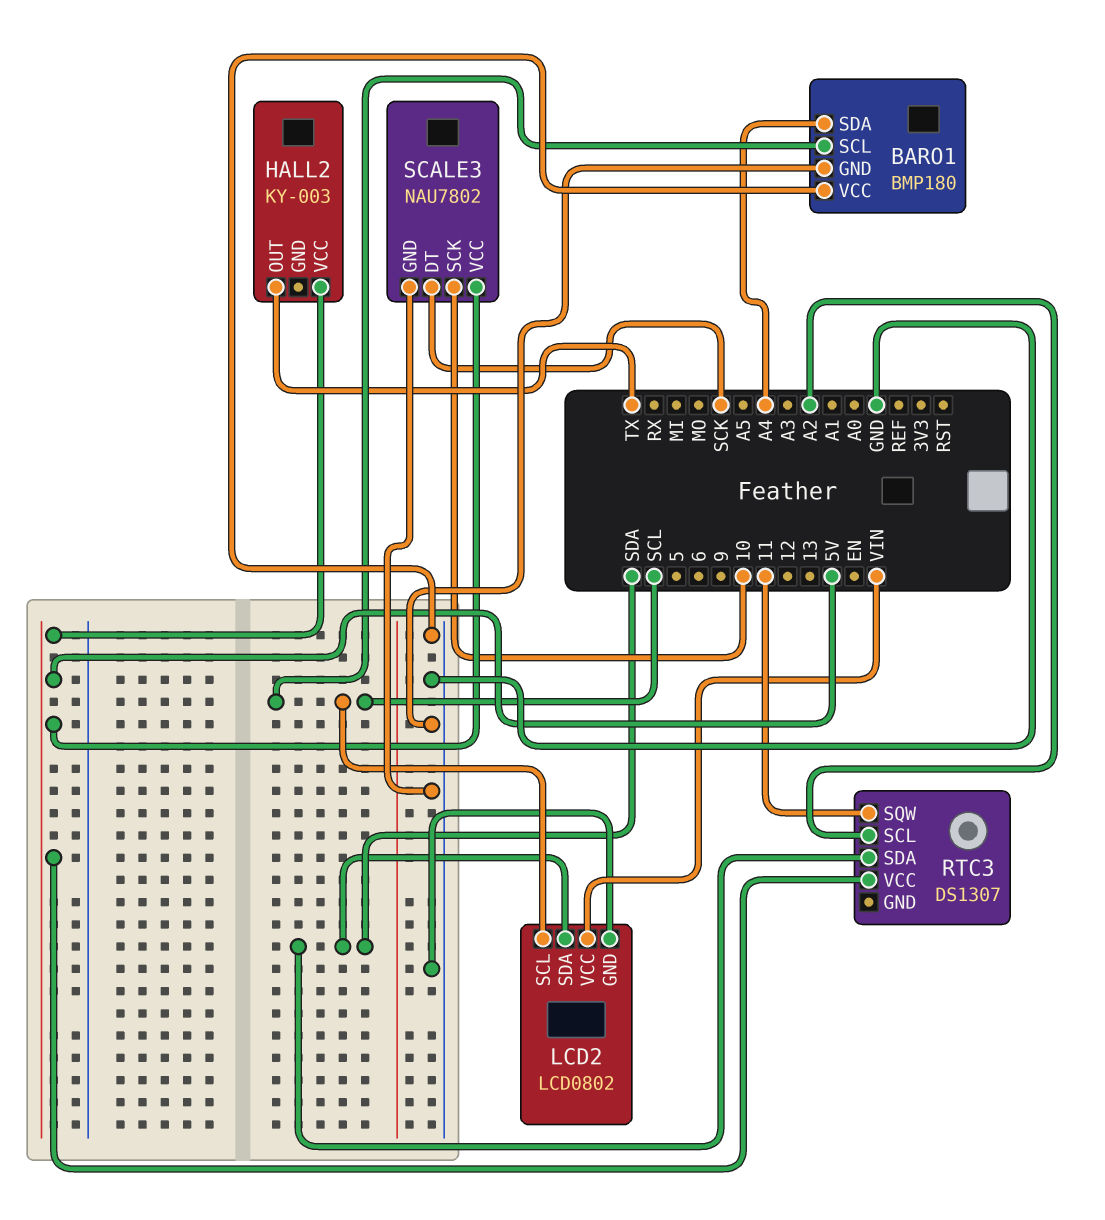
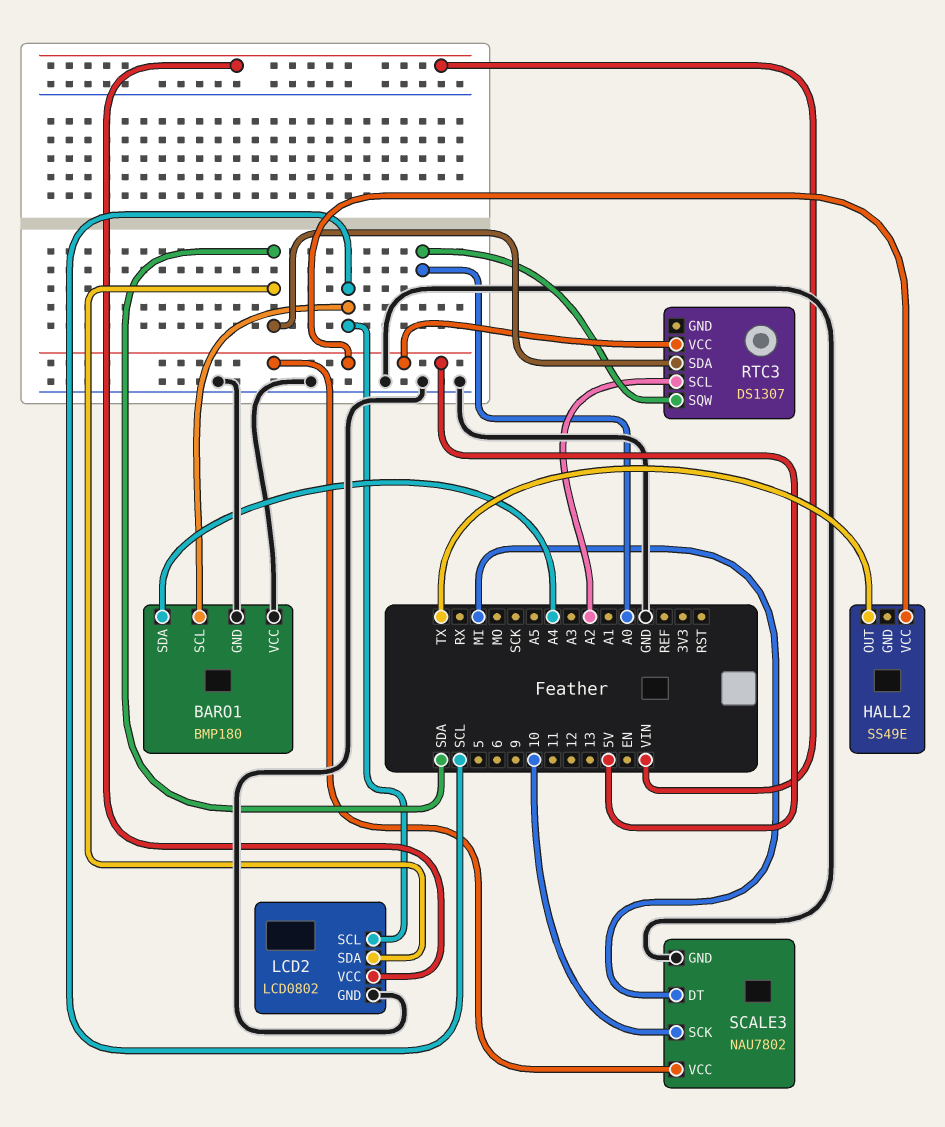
HALL2: KY-003 -> SS49E
RTC3 pin SQW: 11 -> A0
SCALE3 pin DT: SCK -> MI

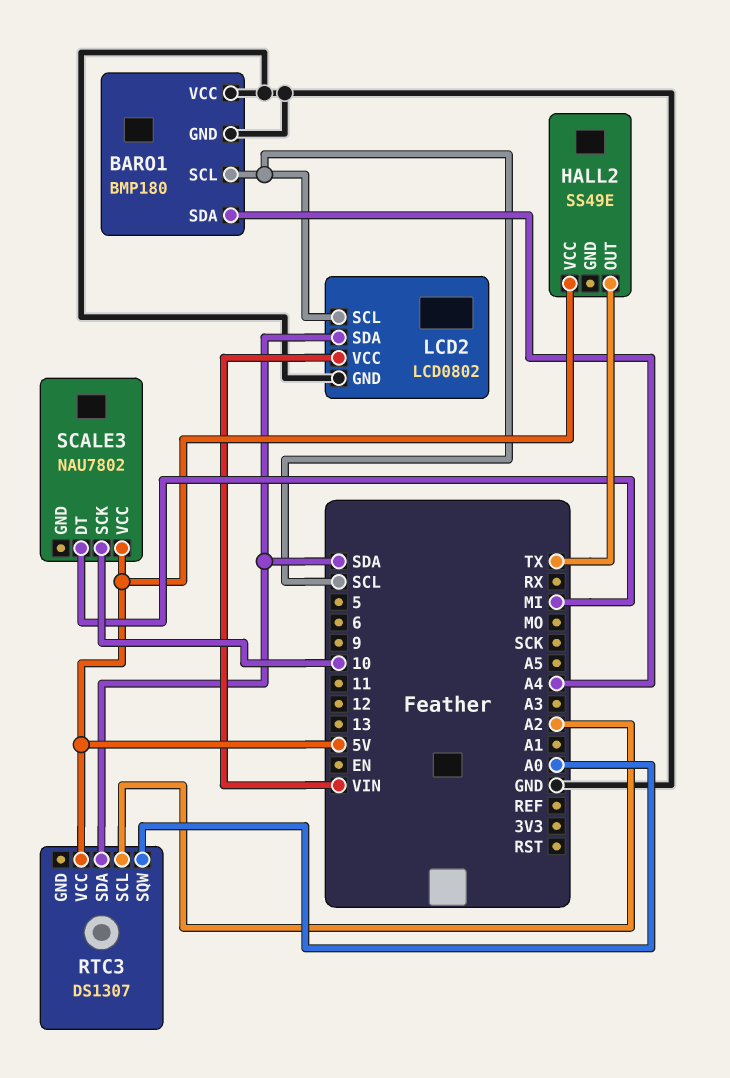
SCALE3 pin GND: GND -> none

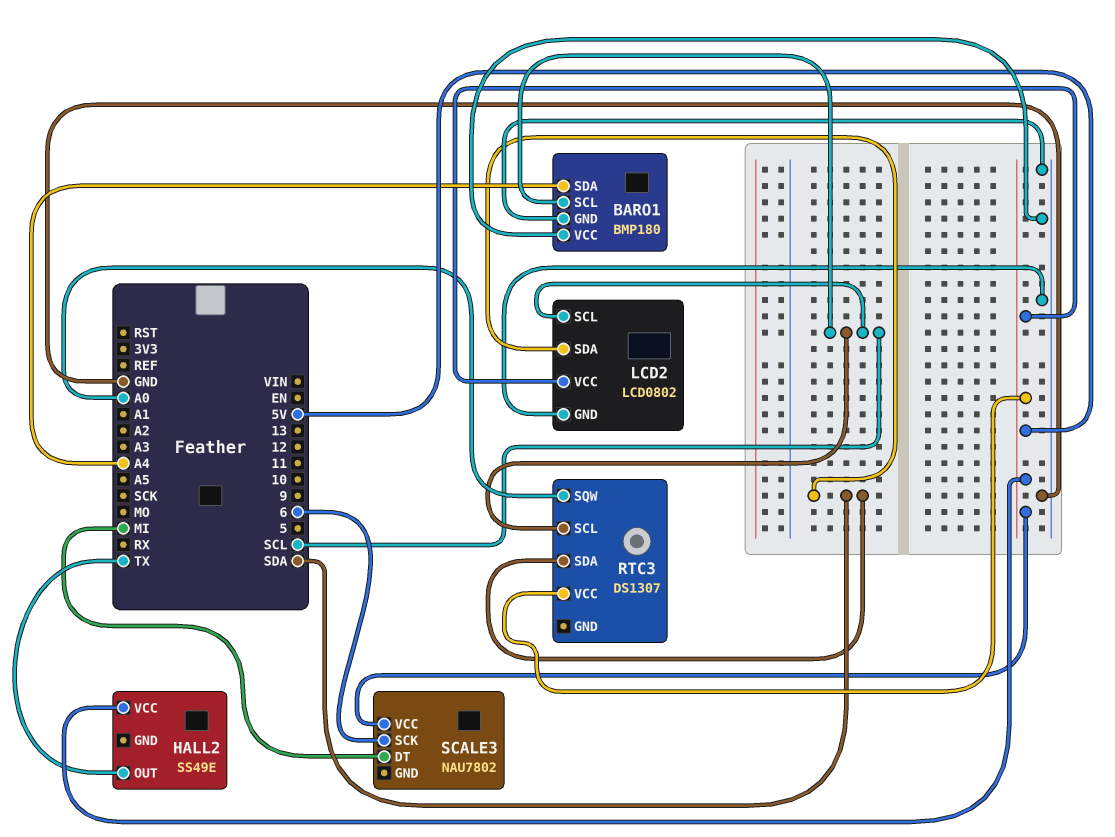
LCD2 pin VCC: VIN -> 5V
RTC3 pin SCL: A2 -> SCL
SCALE3 pin SCK: 10 -> 6

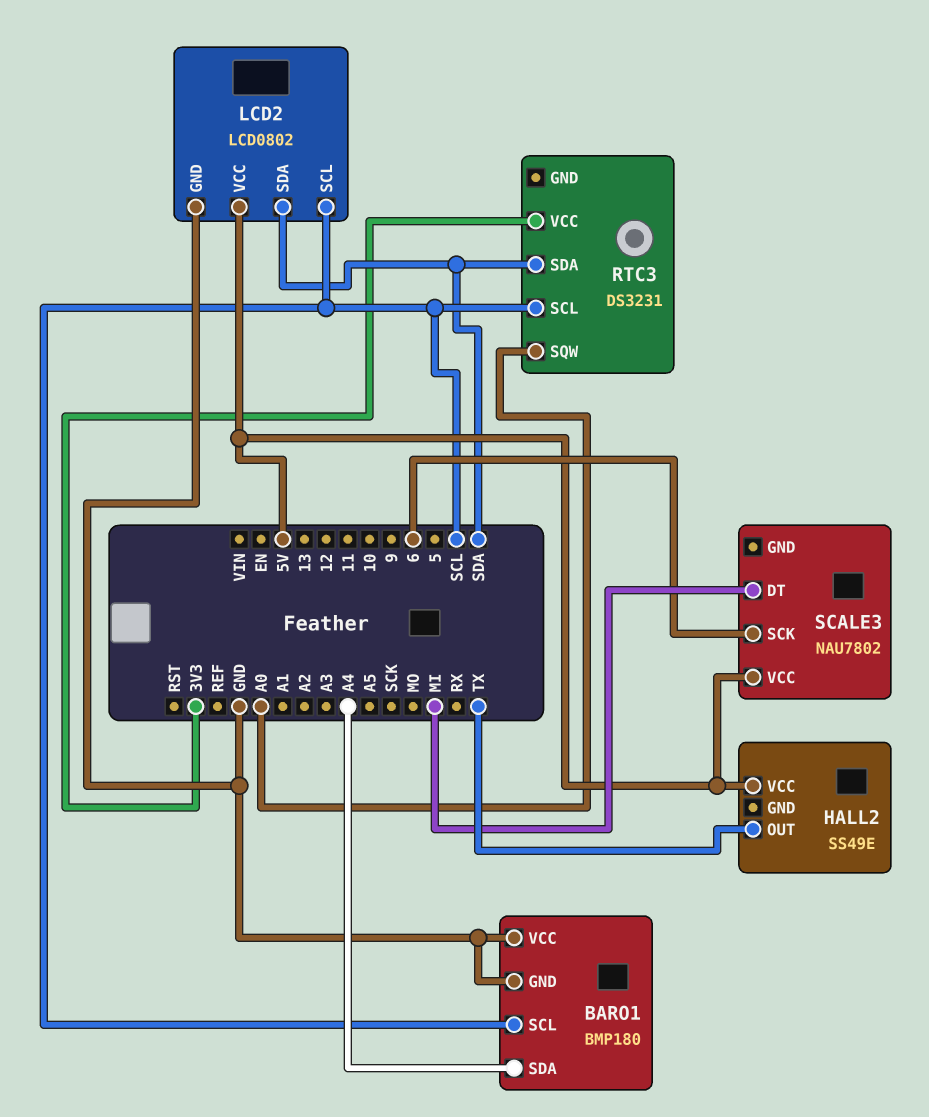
RTC3: DS1307 -> DS3231
RTC3 pin VCC: 5V -> 3V3

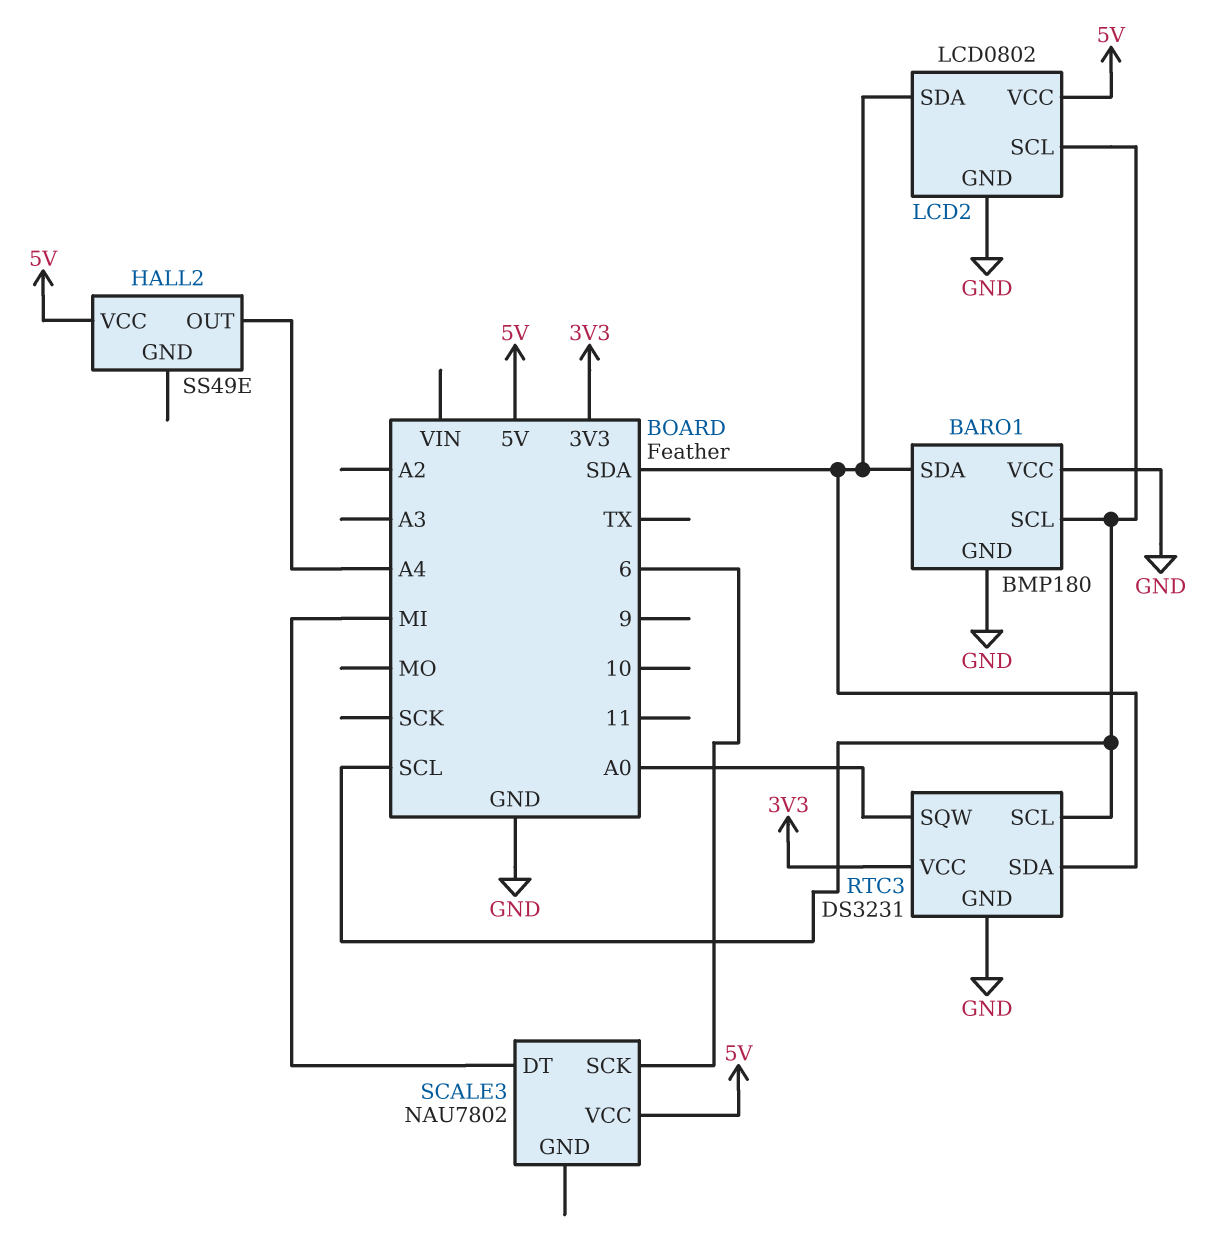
BARO1 pin SDA: A4 -> SDA
HALL2 pin OUT: TX -> A4
RTC3 pin GND: none -> GND

